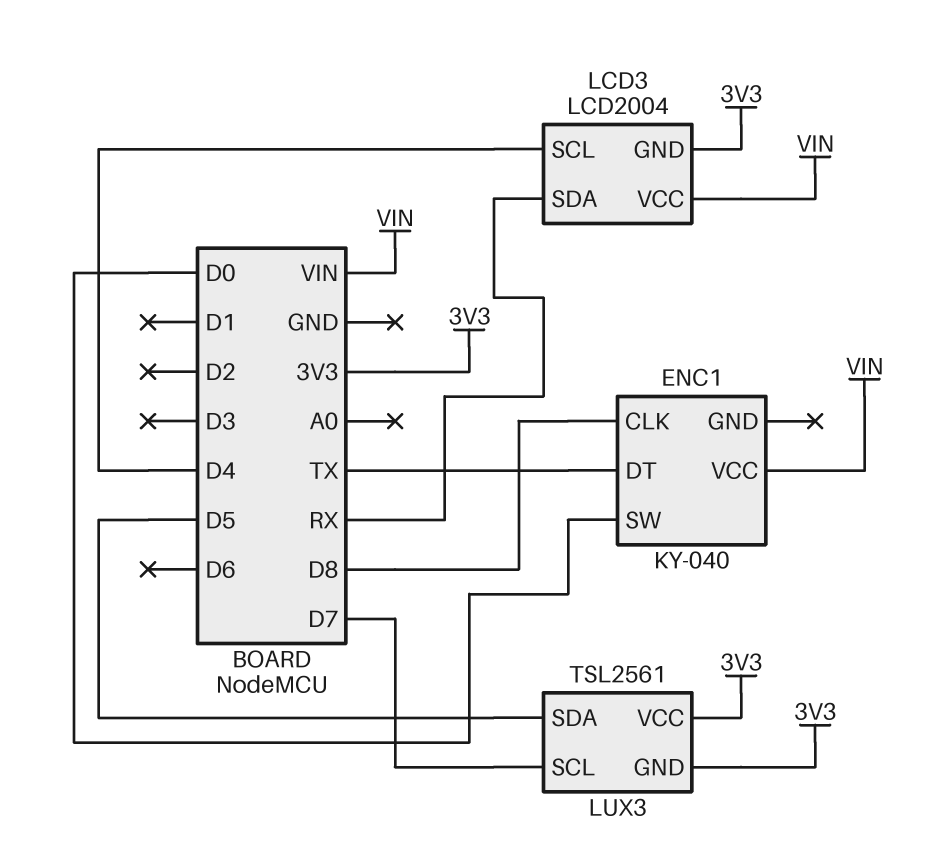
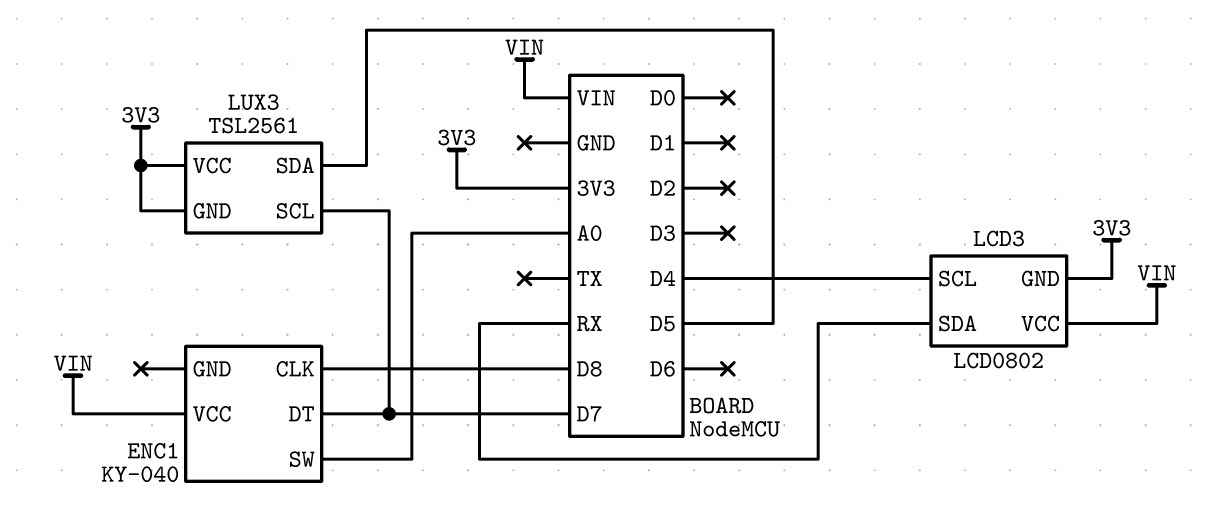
ENC1 pin DT: TX -> D7
ENC1 pin SW: D0 -> A0
LCD3: LCD2004 -> LCD0802

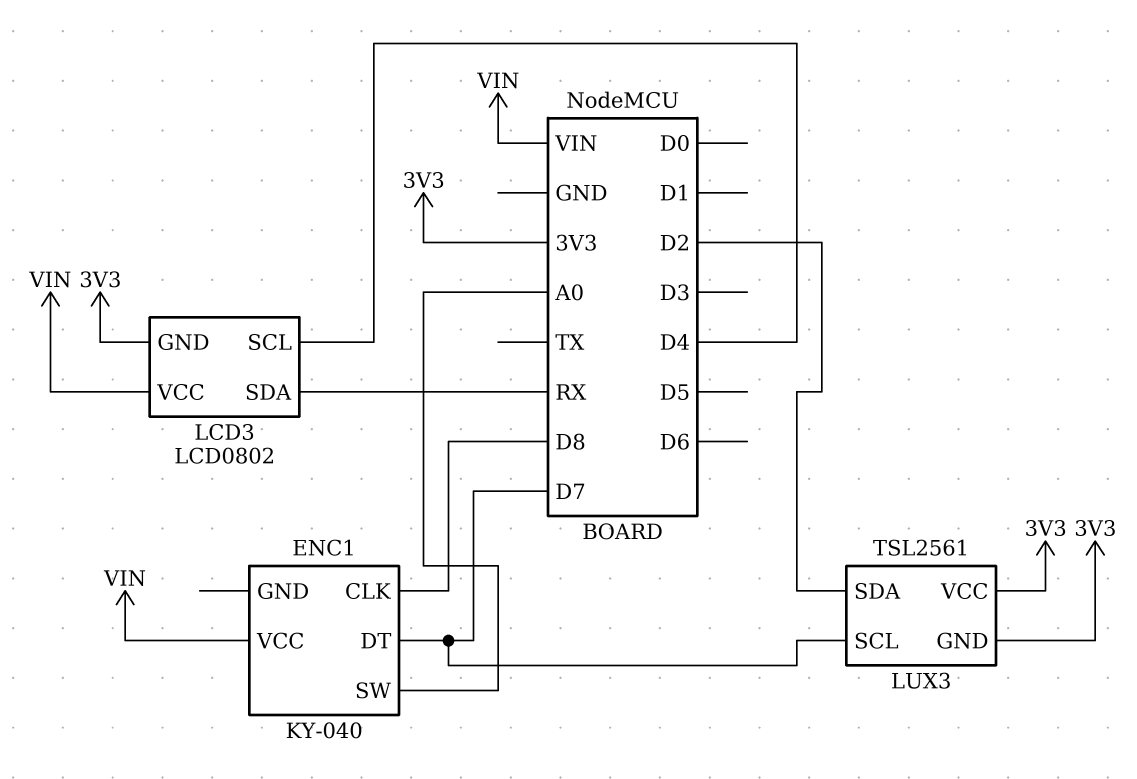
LUX3 pin SDA: D5 -> D2

